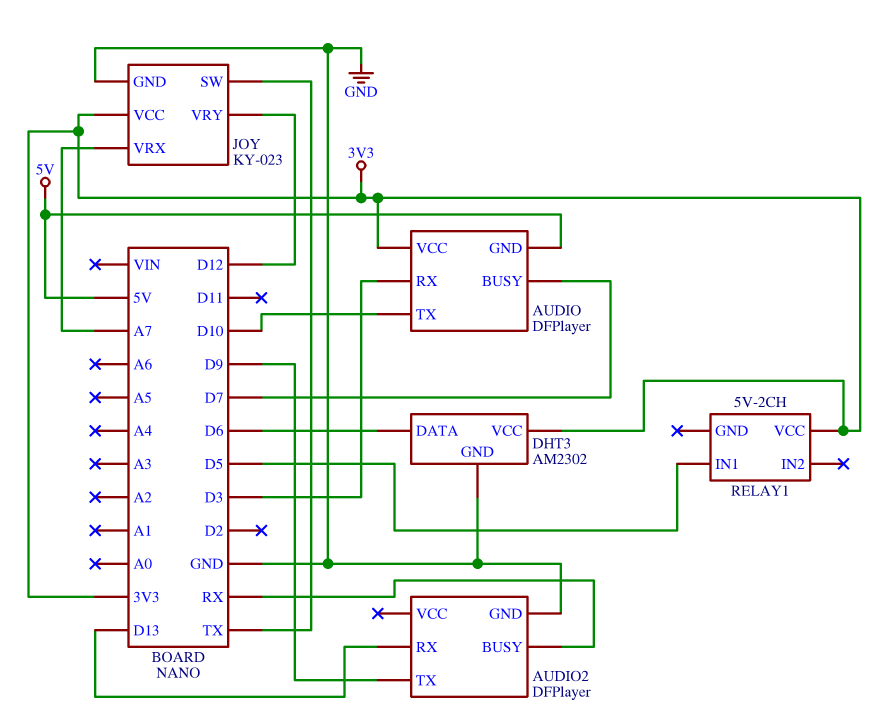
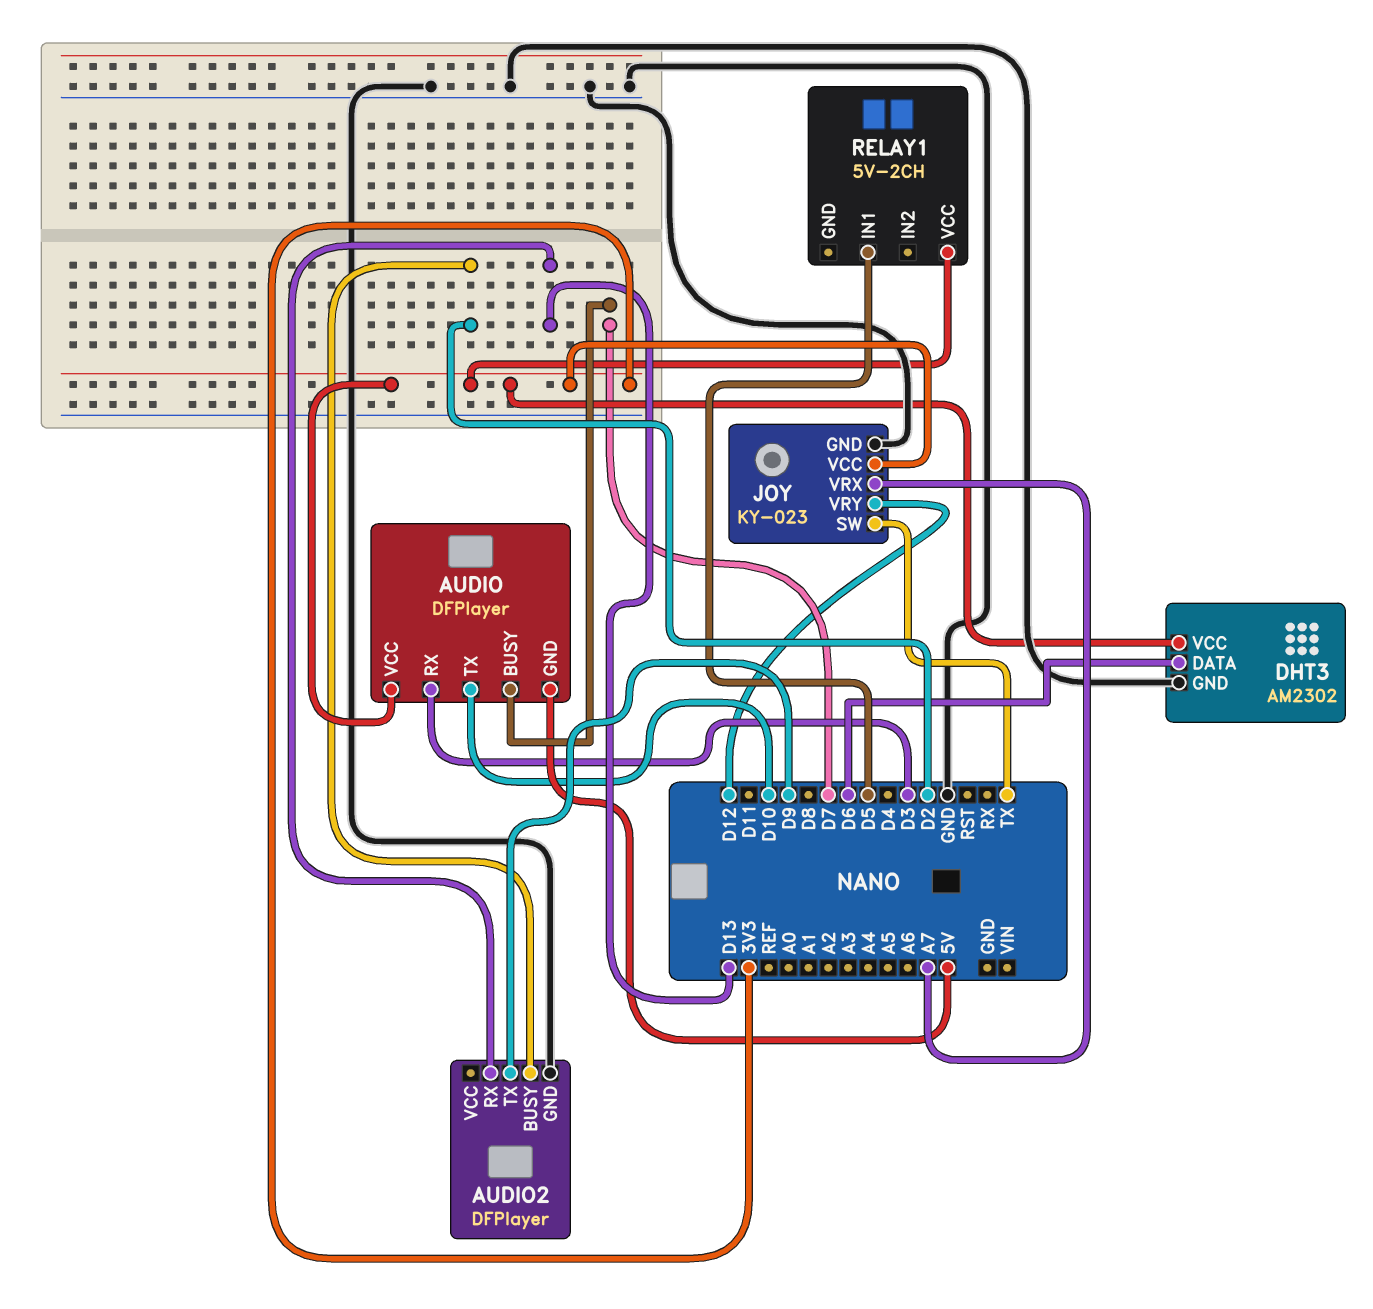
AUDIO2 pin BUSY: RX -> D2

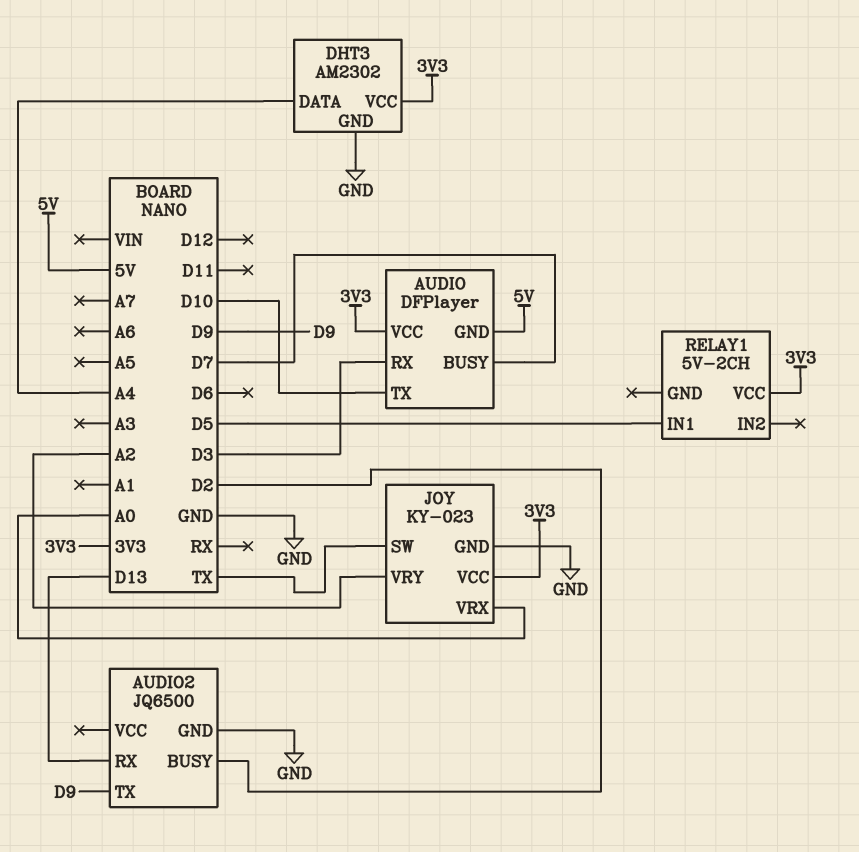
AUDIO2: DFPlayer -> JQ6500
DHT3 pin DATA: D6 -> A4
JOY pin VRX: A7 -> A0
JOY pin VRY: D12 -> A2

